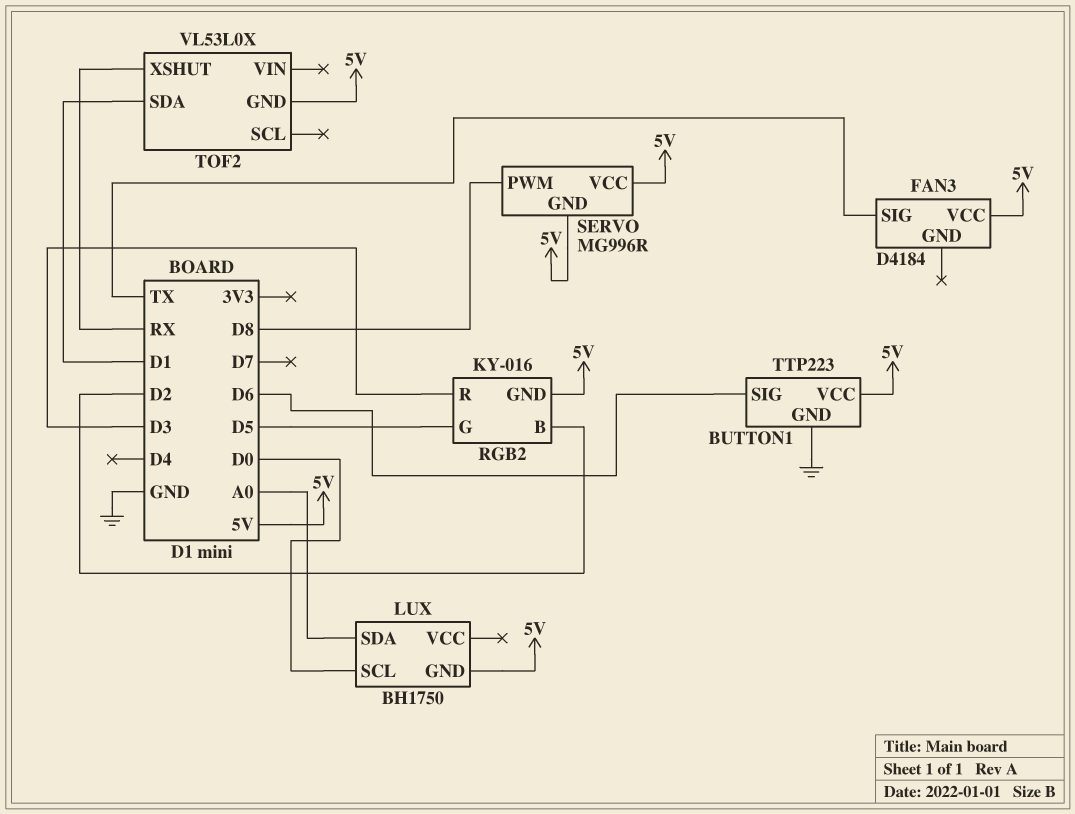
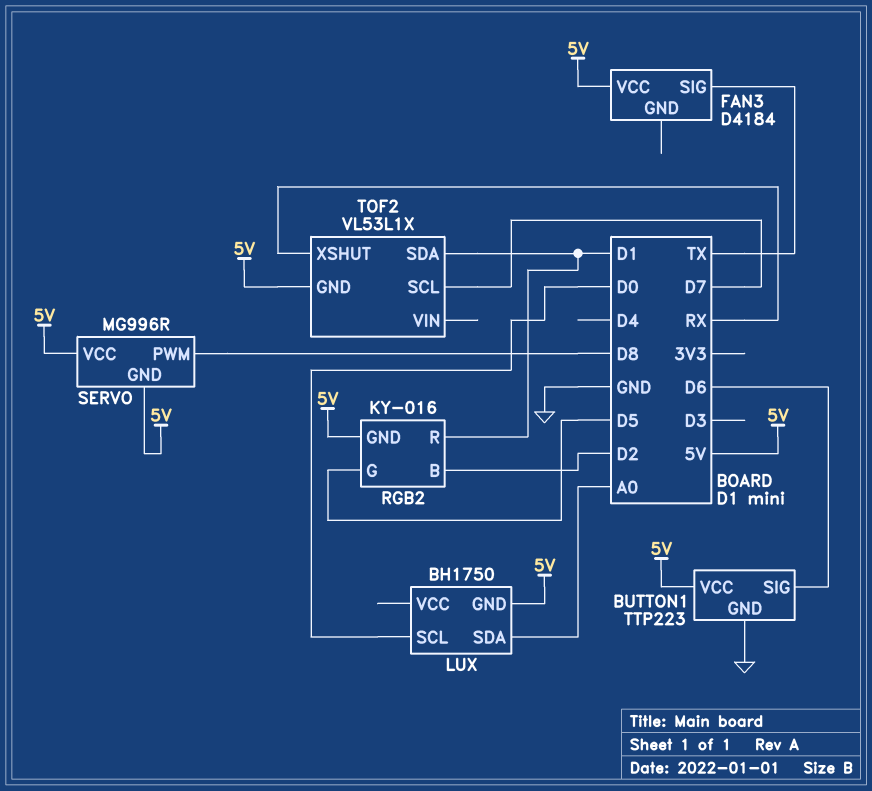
RGB2 pin R: D3 -> D1
TOF2: VL53L0X -> VL53L1X
TOF2 pin SCL: none -> D7

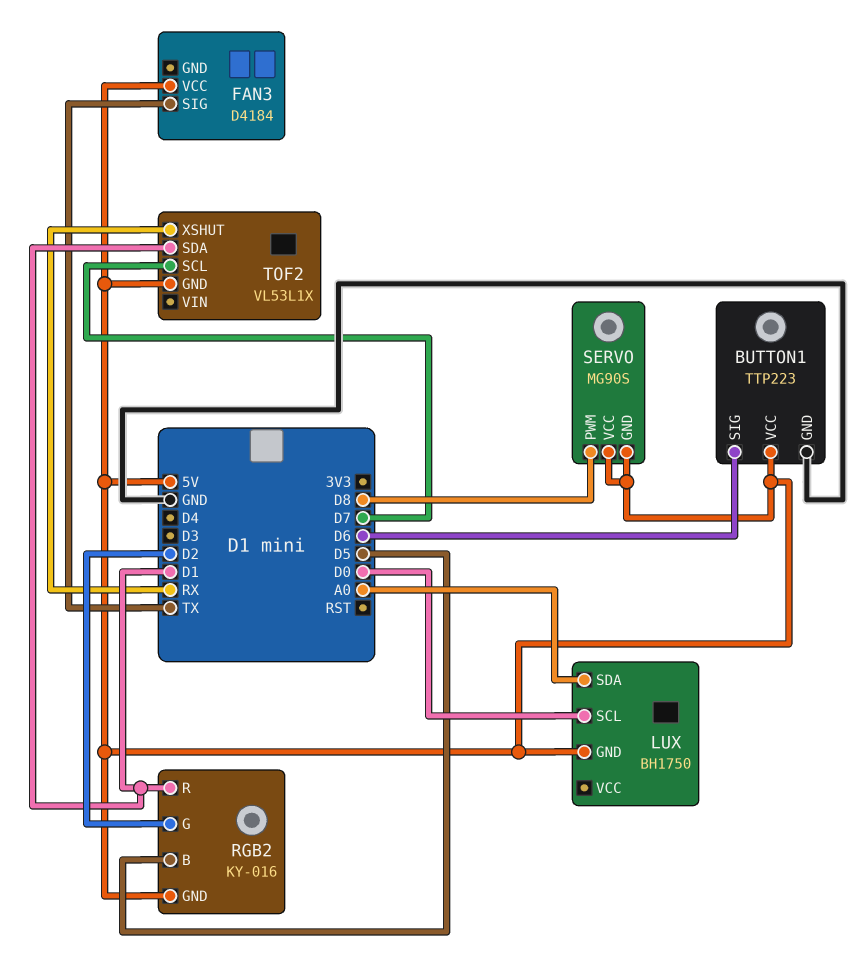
RGB2 pin B: D2 -> D5
RGB2 pin G: D5 -> D2
SERVO: MG996R -> MG90S

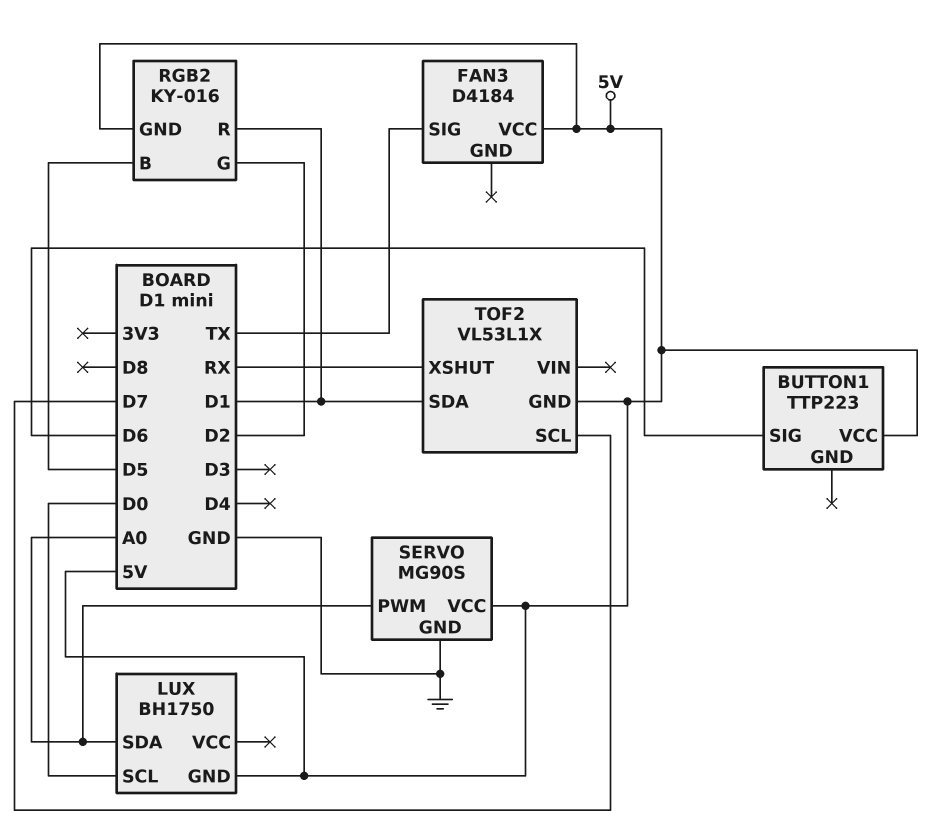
BUTTON1 pin GND: GND -> none
SERVO pin GND: 5V -> GND
SERVO pin PWM: D8 -> A0

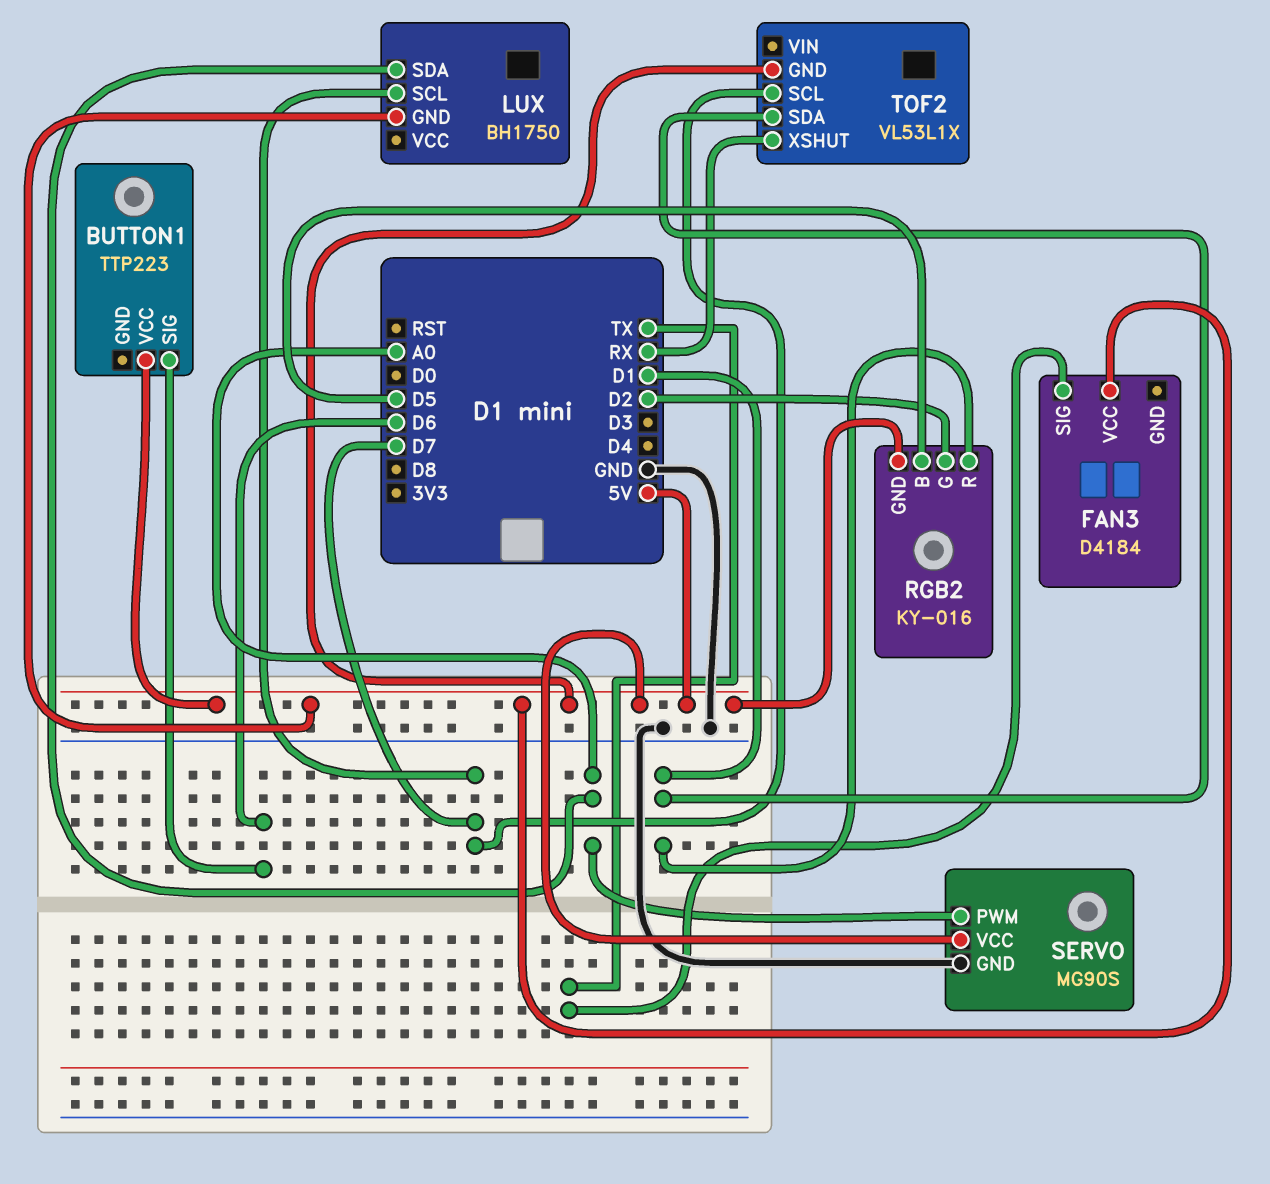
LUX pin SCL: D0 -> D7

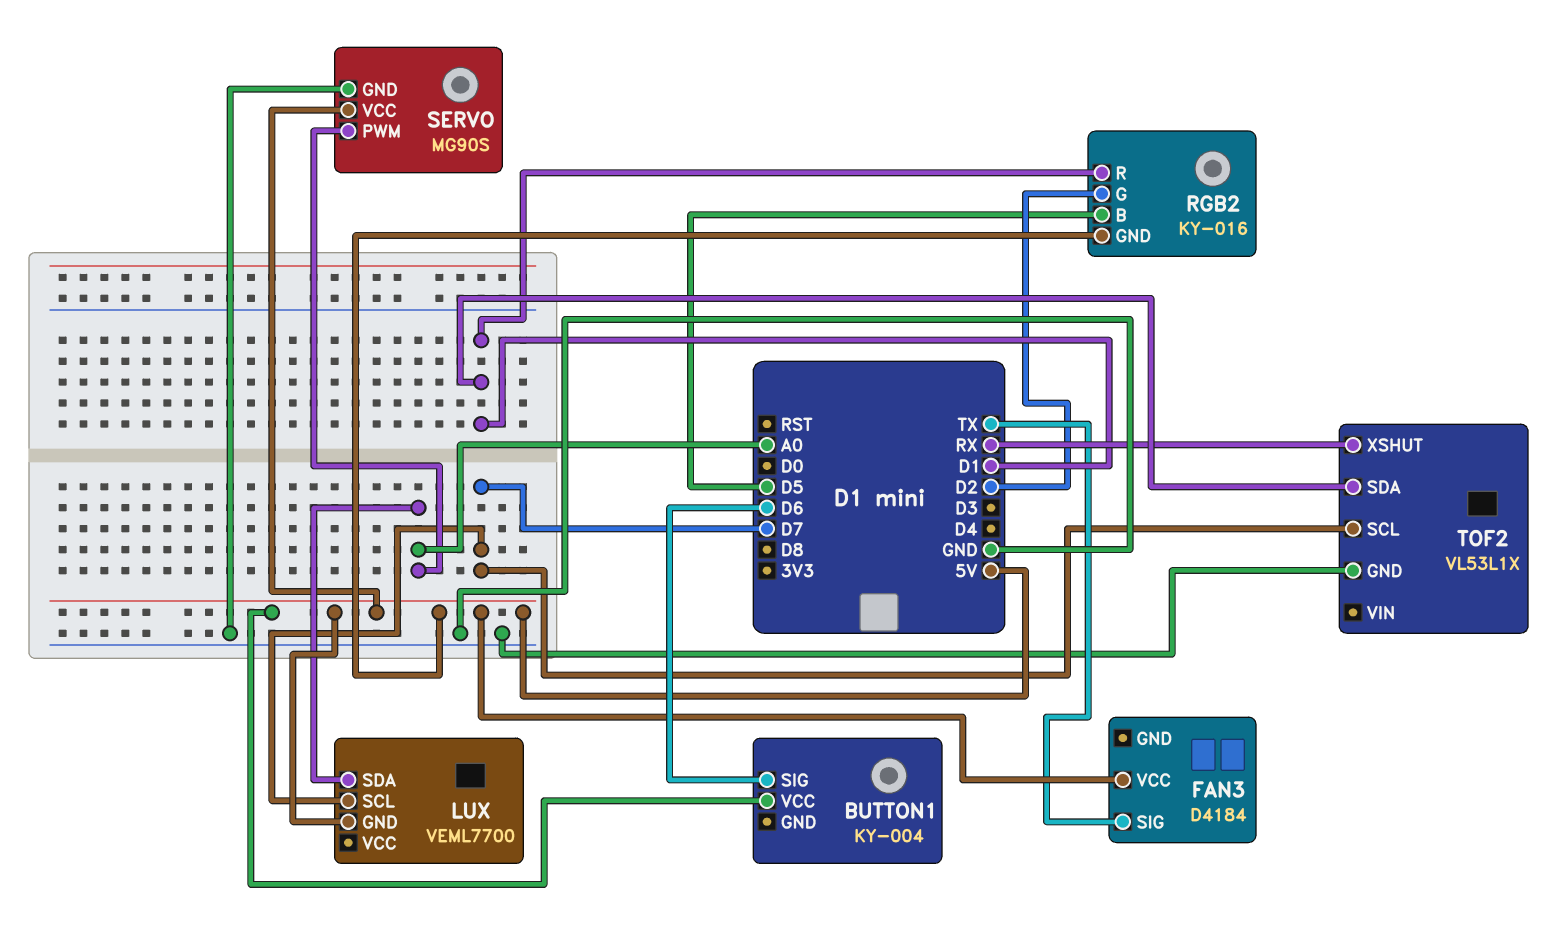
BUTTON1: TTP223 -> KY-004
LUX: BH1750 -> VEML7700
TOF2 pin GND: 5V -> GND

